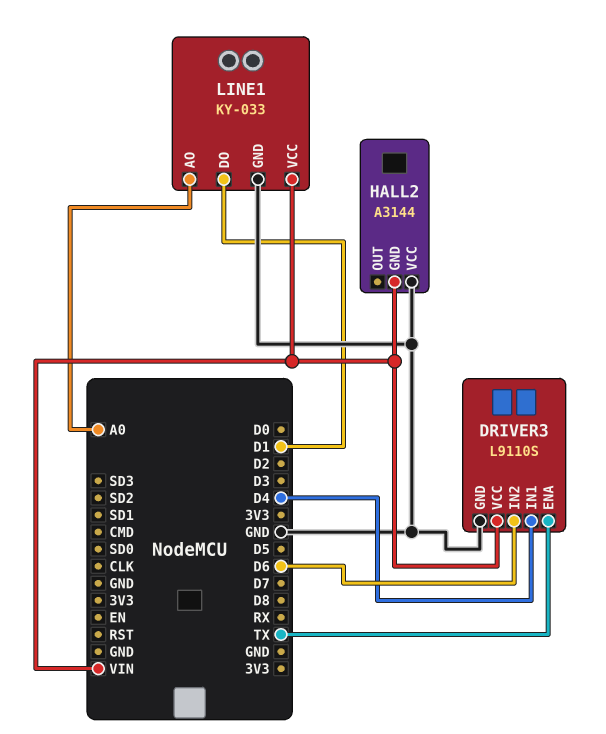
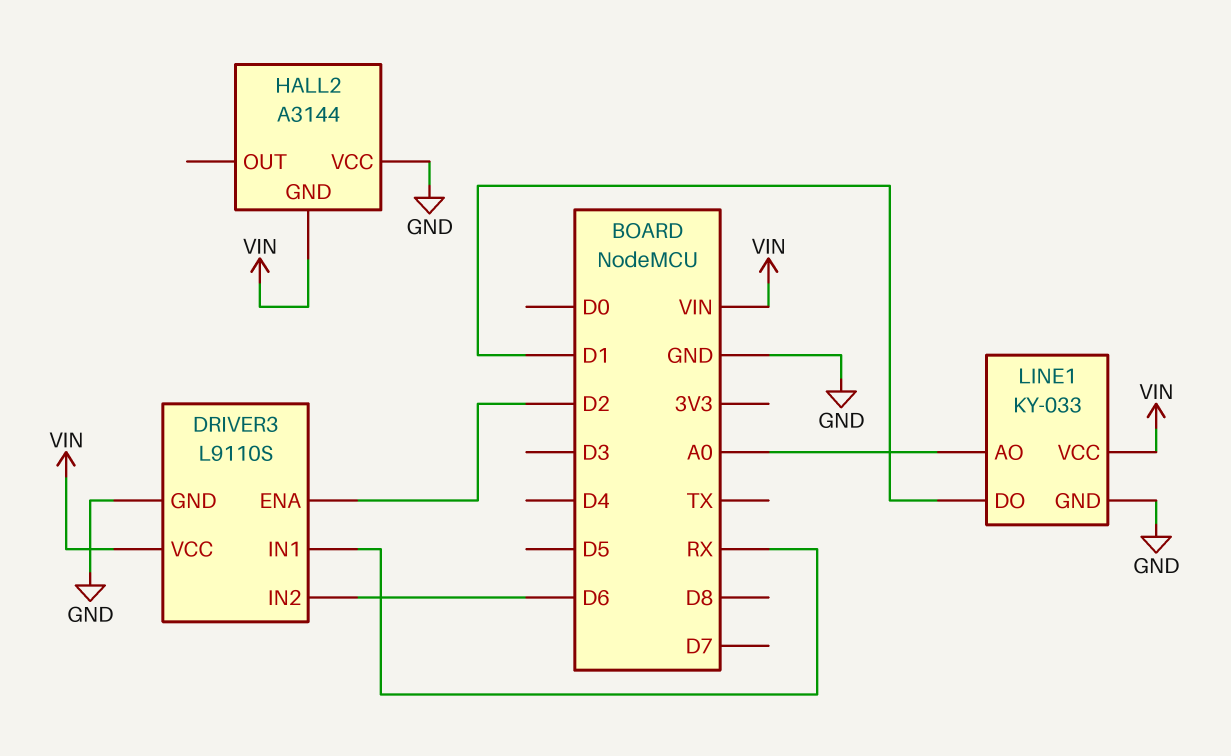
DRIVER3 pin ENA: TX -> D2
DRIVER3 pin IN1: D4 -> RX

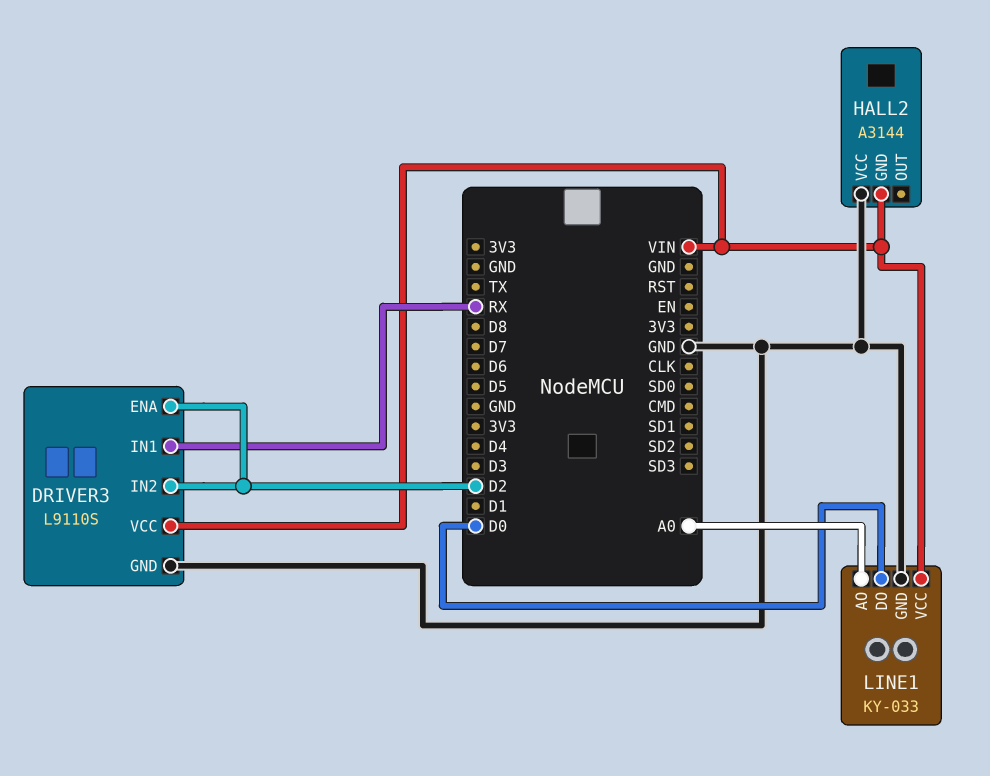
DRIVER3 pin IN2: D6 -> D2
LINE1 pin DO: D1 -> D0

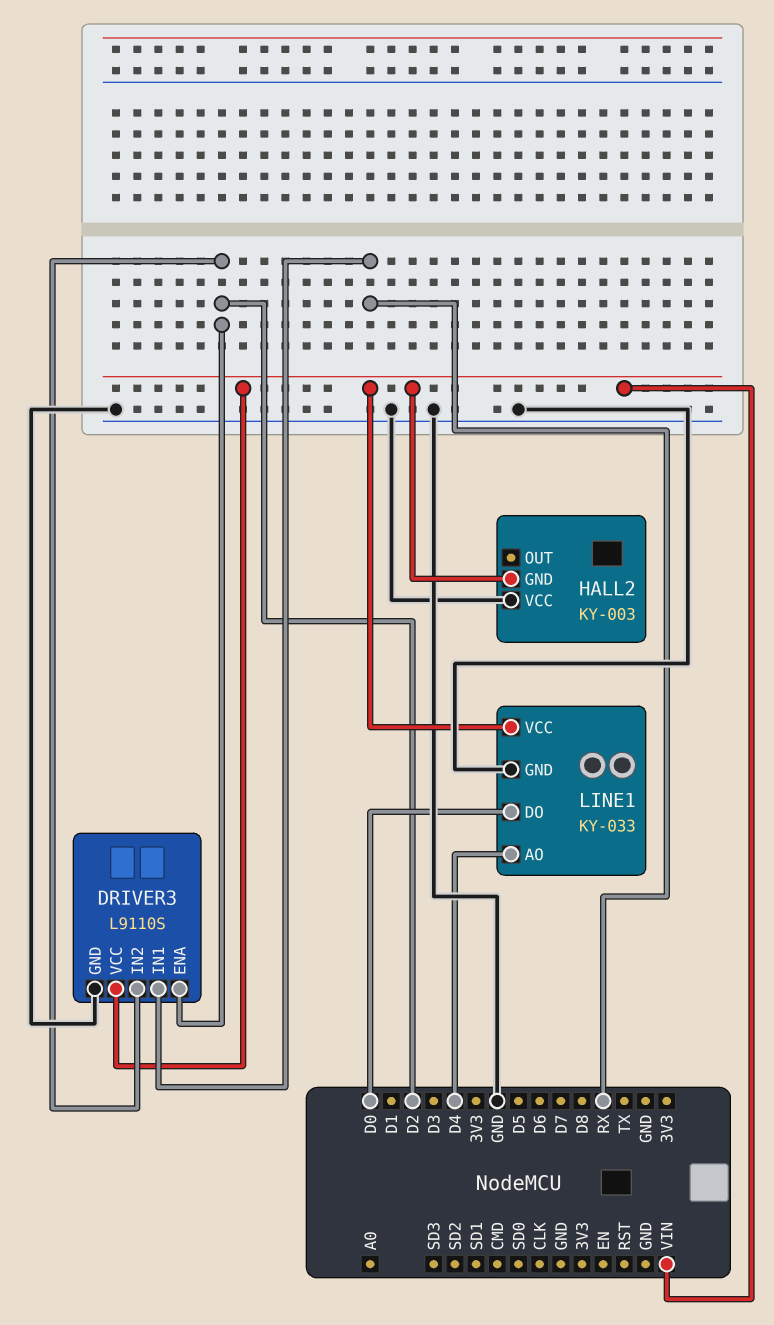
HALL2: A3144 -> KY-003
LINE1 pin AO: A0 -> D4

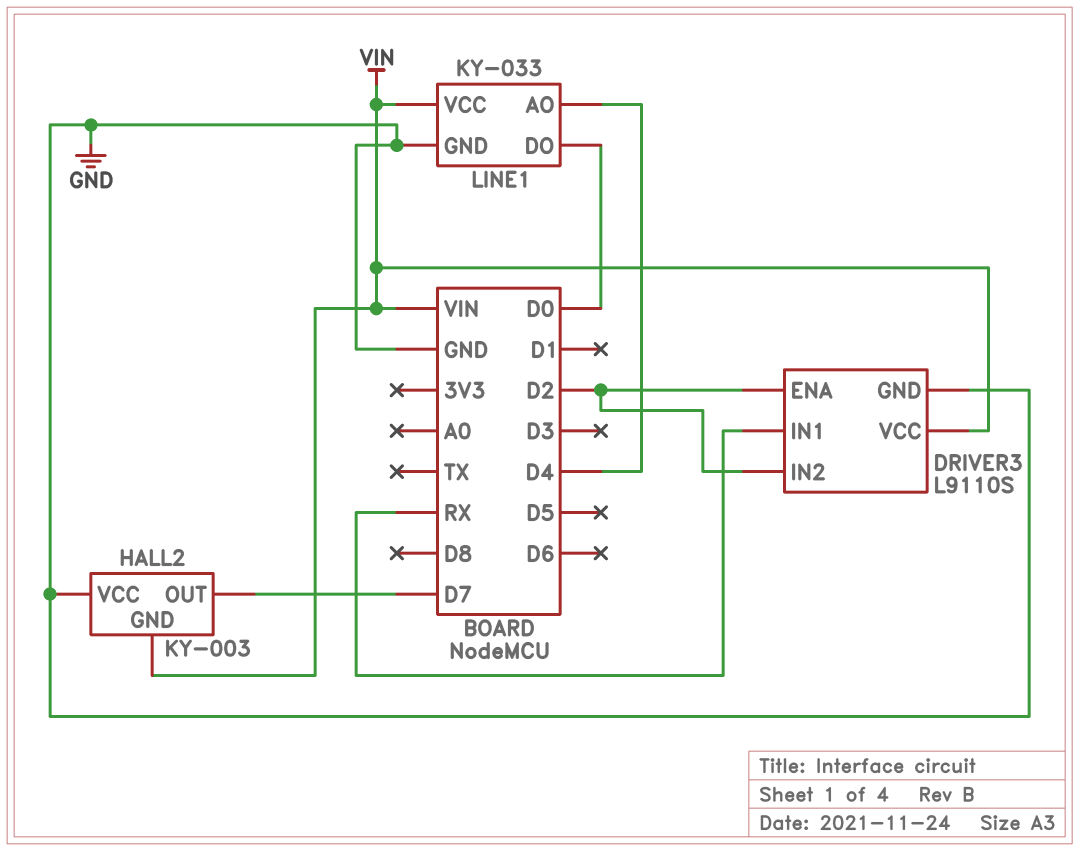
HALL2 pin OUT: none -> D7

